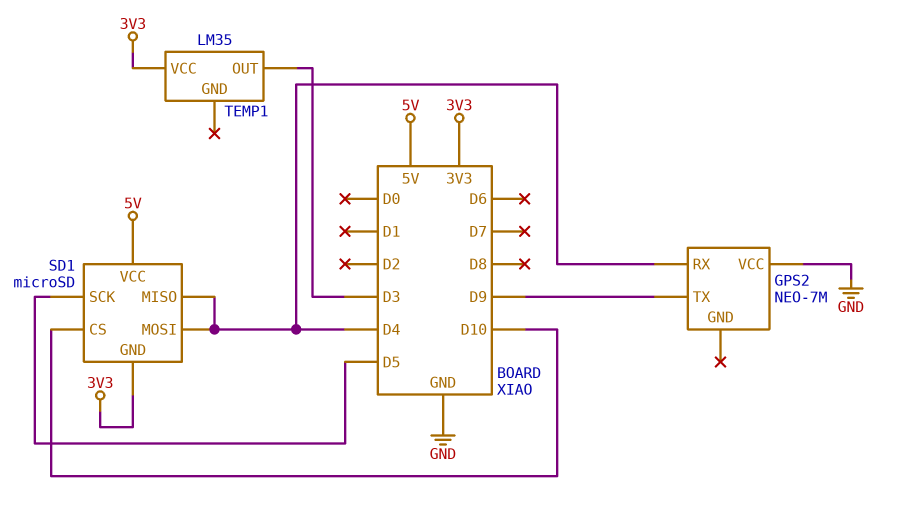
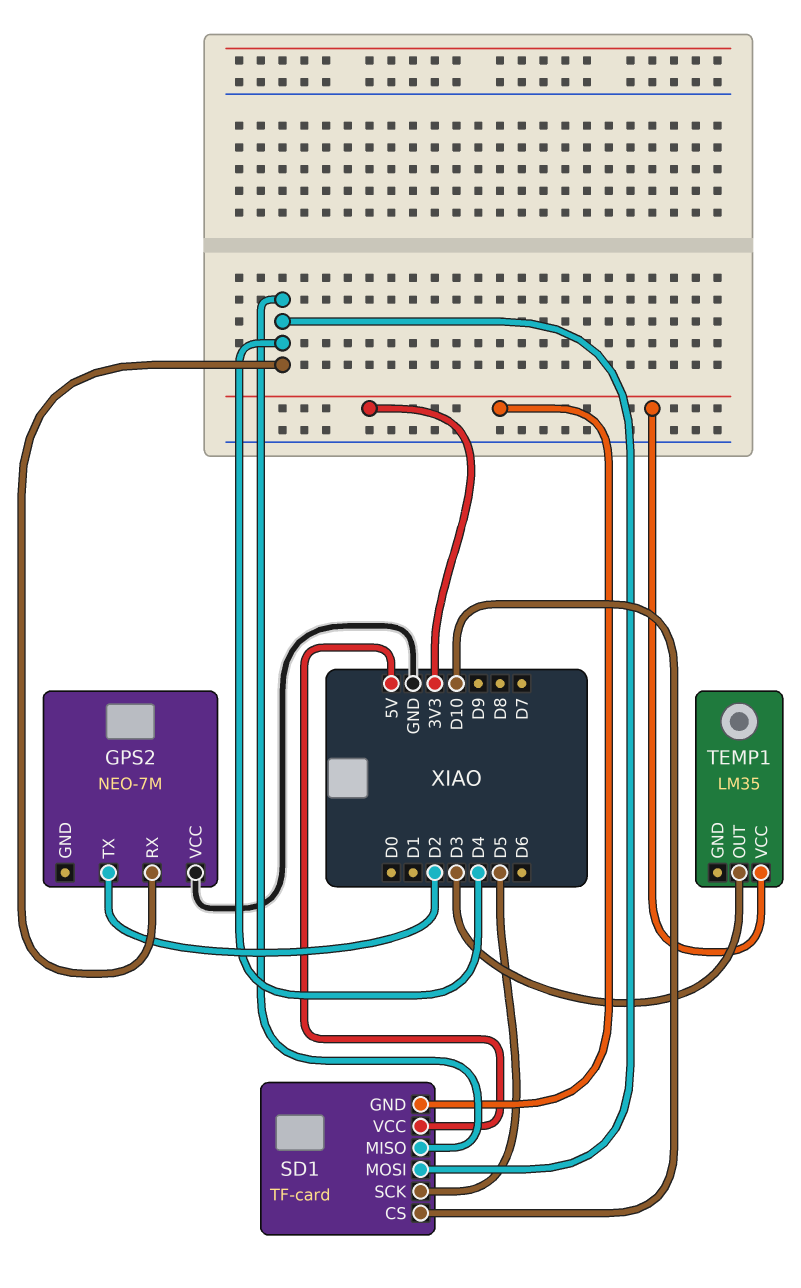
GPS2 pin TX: D9 -> D2
SD1: microSD -> TF-card

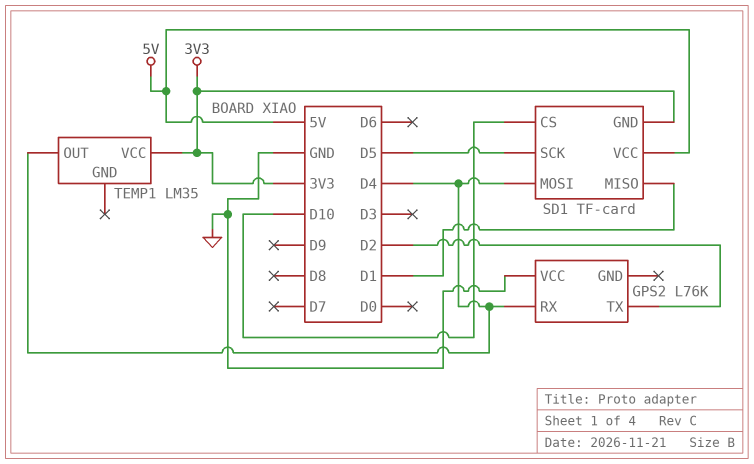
GPS2: NEO-7M -> L76K
SD1 pin MISO: D4 -> D1
TEMP1 pin OUT: D3 -> D4

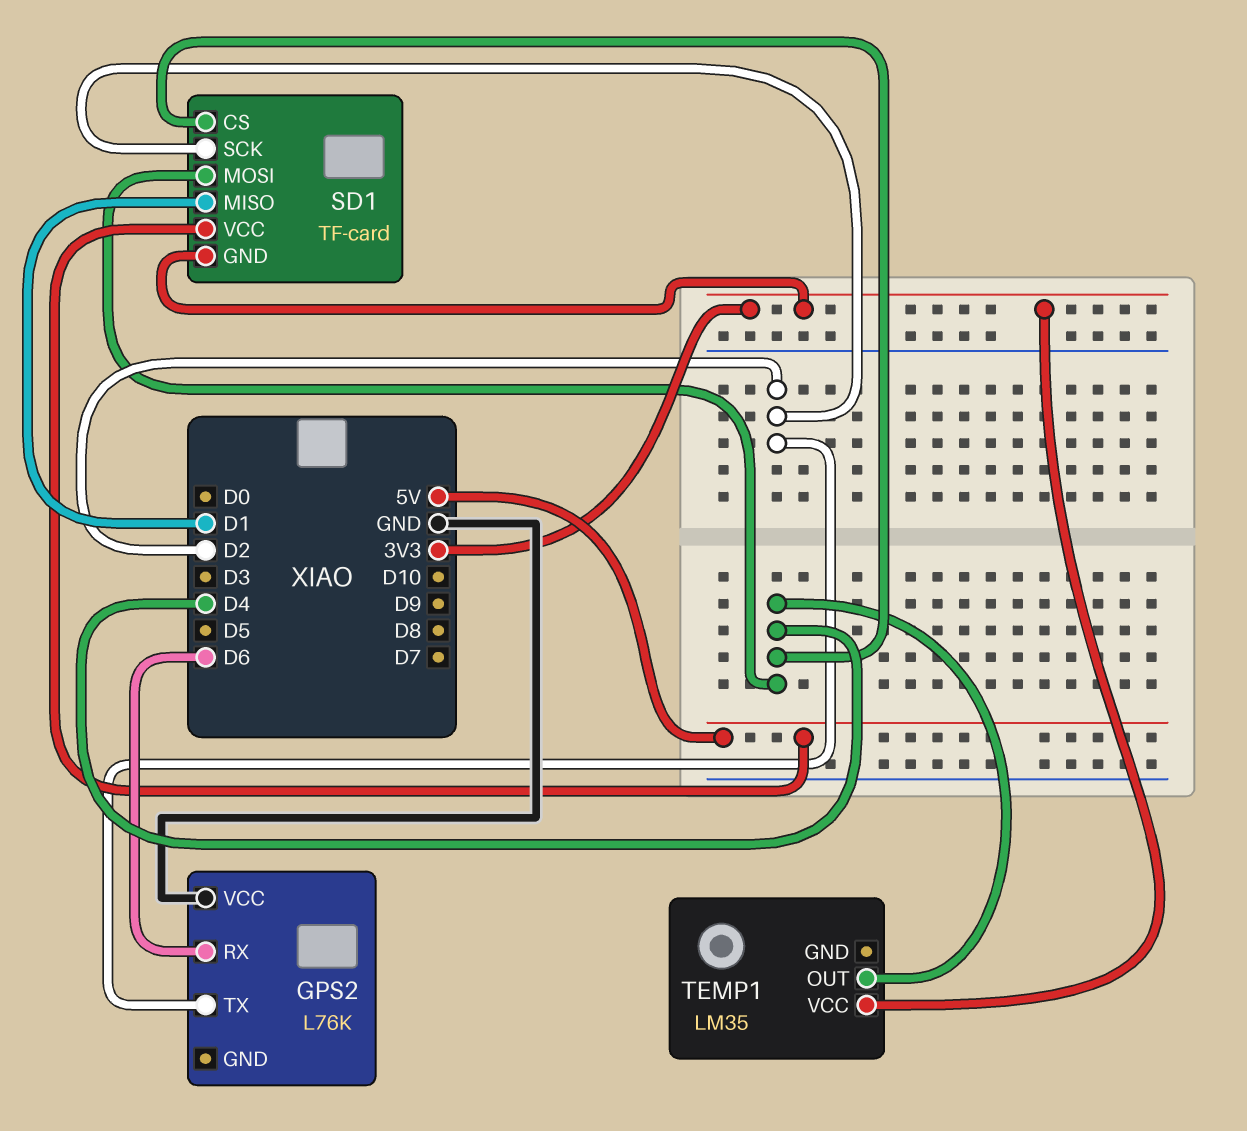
GPS2 pin RX: D4 -> D6
SD1 pin CS: D10 -> D4
SD1 pin SCK: D5 -> D2

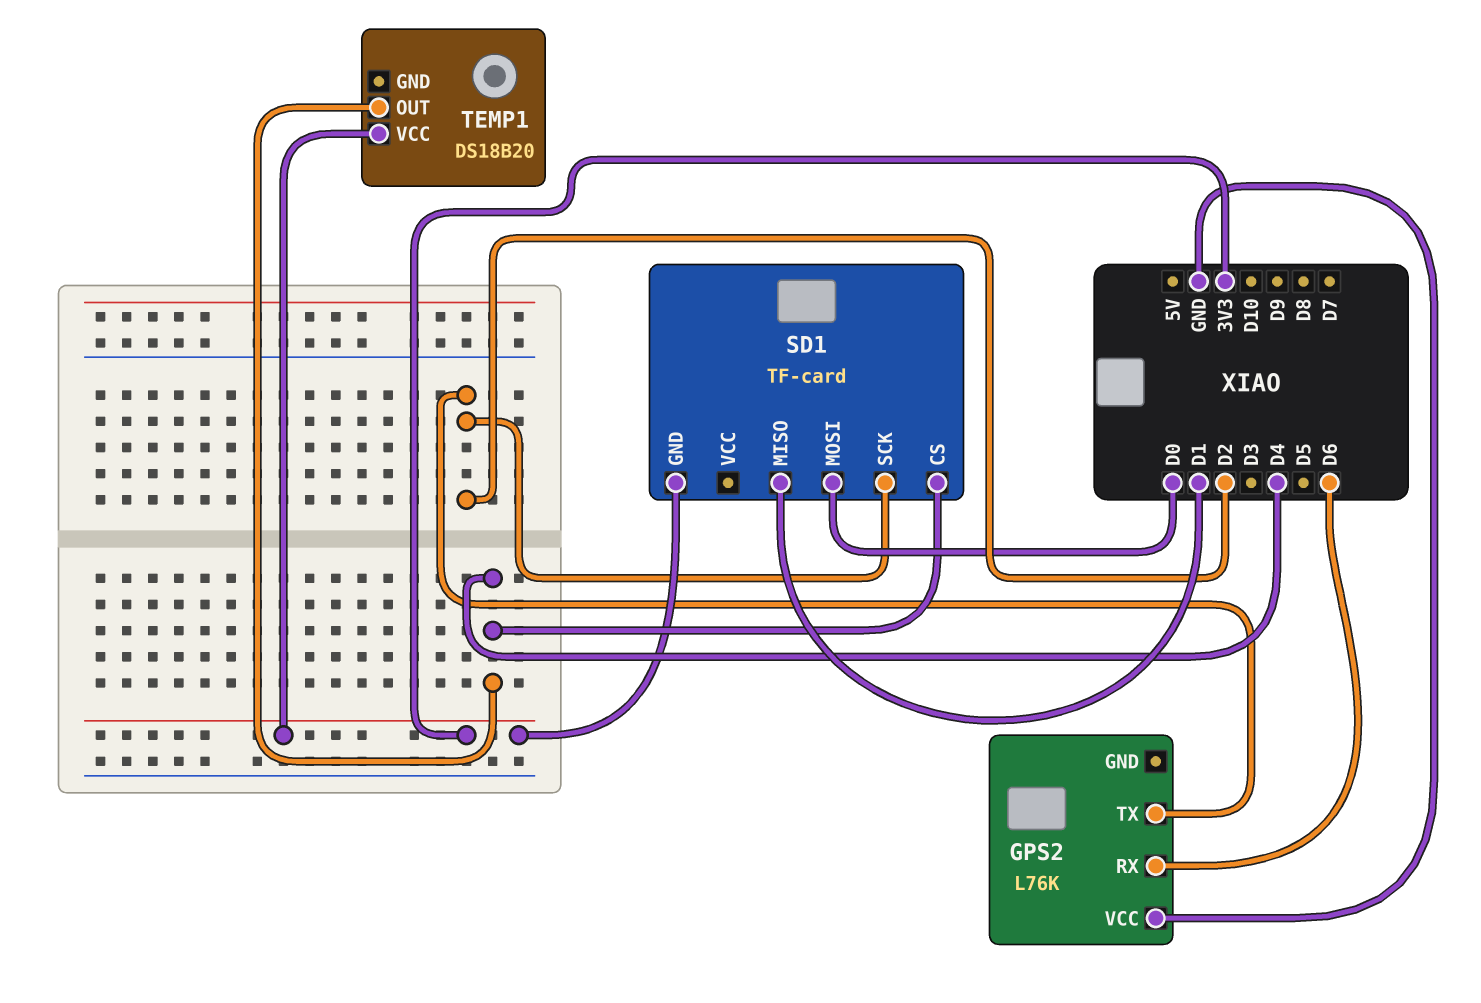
SD1 pin MOSI: D4 -> D0
SD1 pin VCC: 5V -> none
TEMP1: LM35 -> DS18B20

